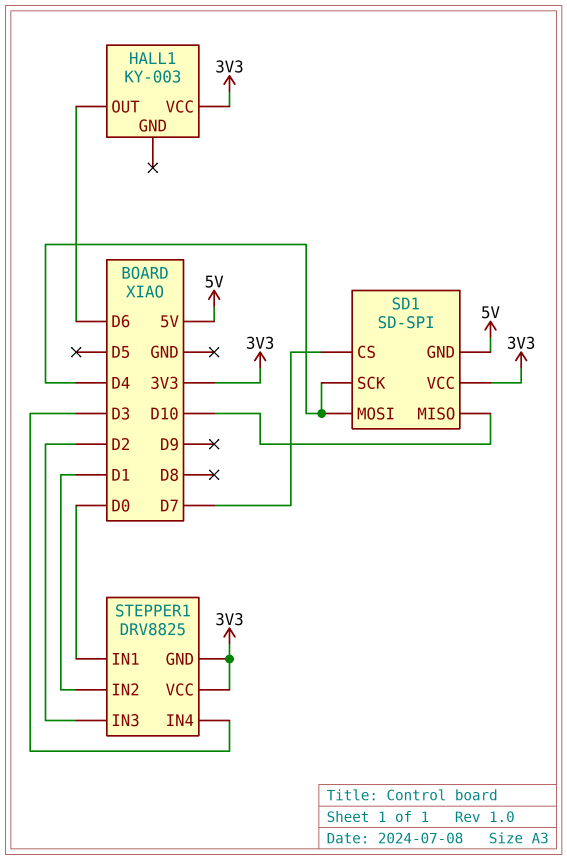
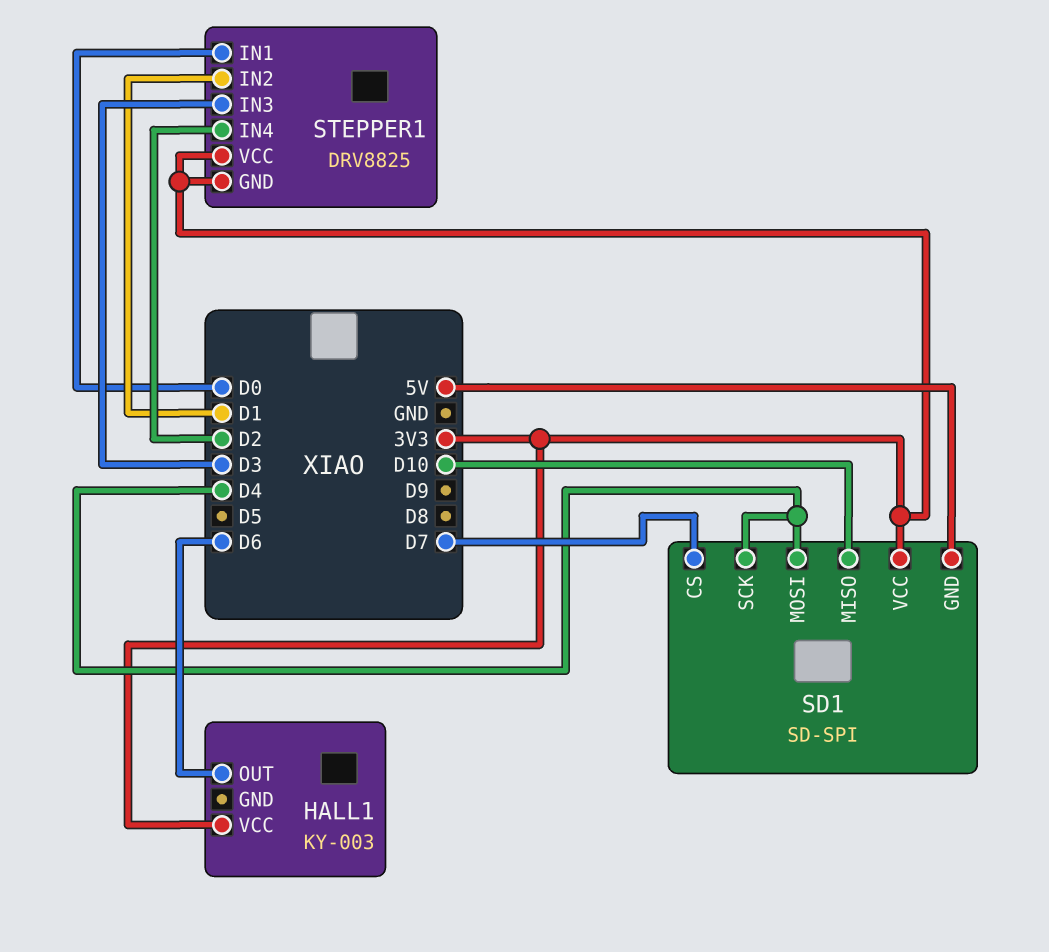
STEPPER1 pin IN3: D2 -> D3
STEPPER1 pin IN4: D3 -> D2

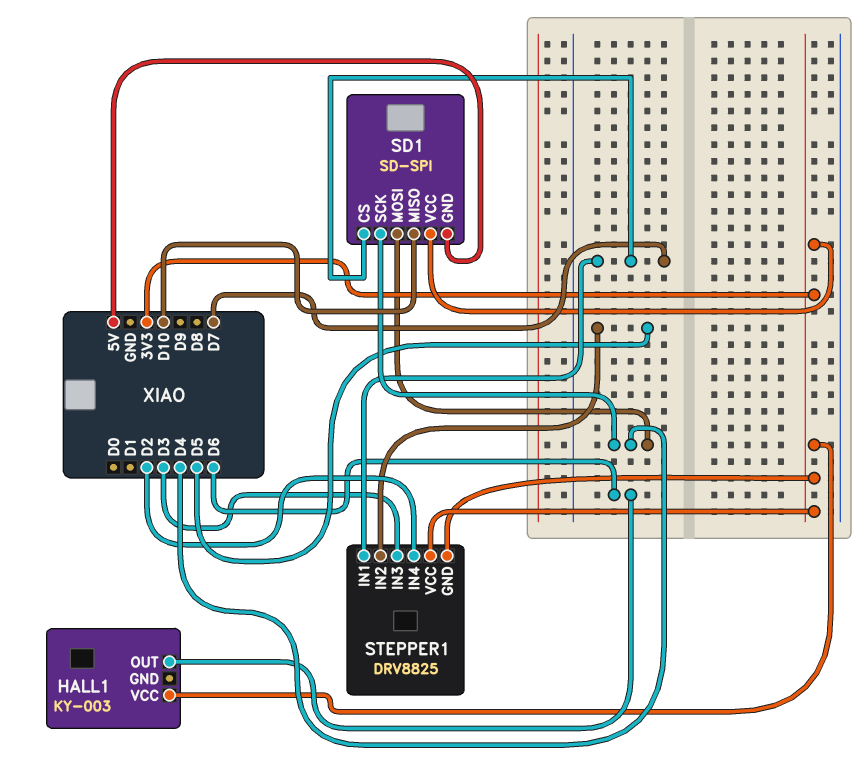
STEPPER1 pin IN1: D0 -> D7
STEPPER1 pin IN2: D1 -> D5

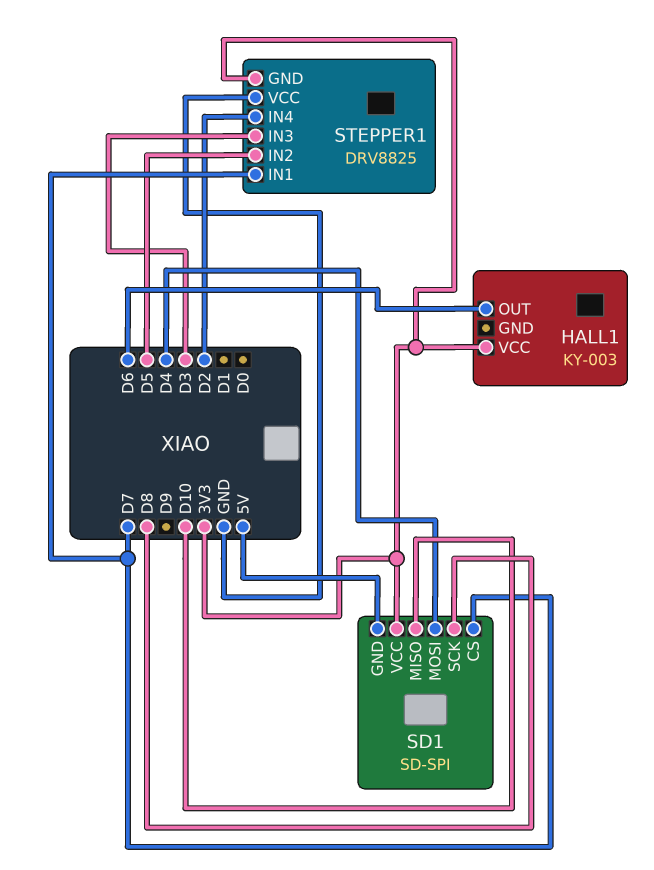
SD1 pin SCK: D4 -> D8
STEPPER1 pin VCC: 3V3 -> GND

